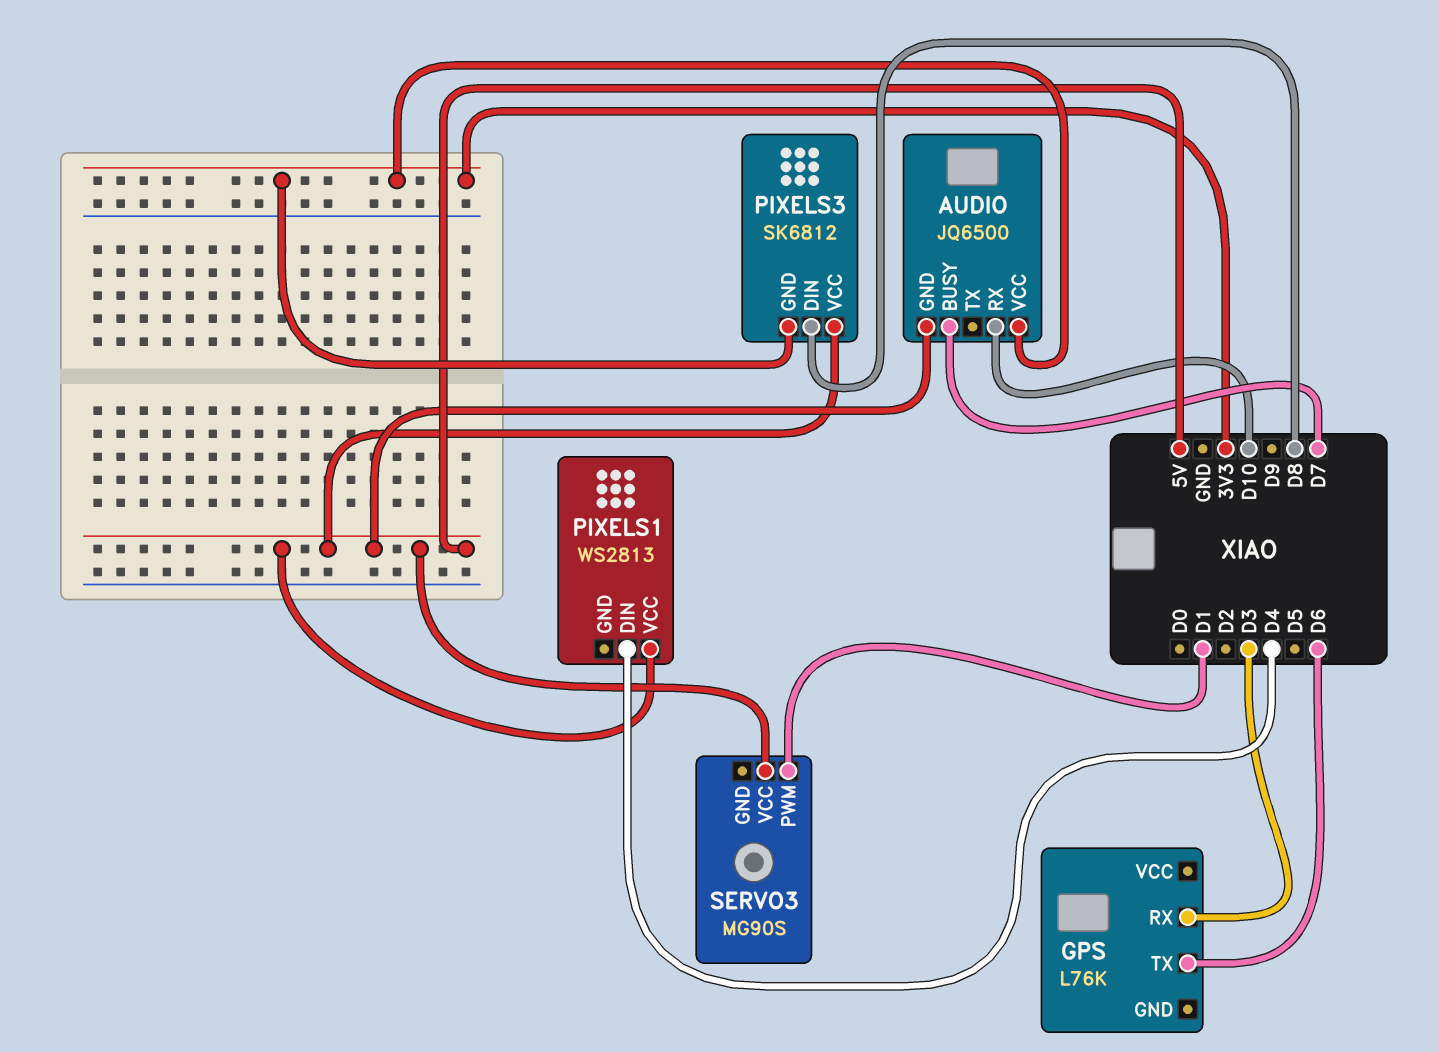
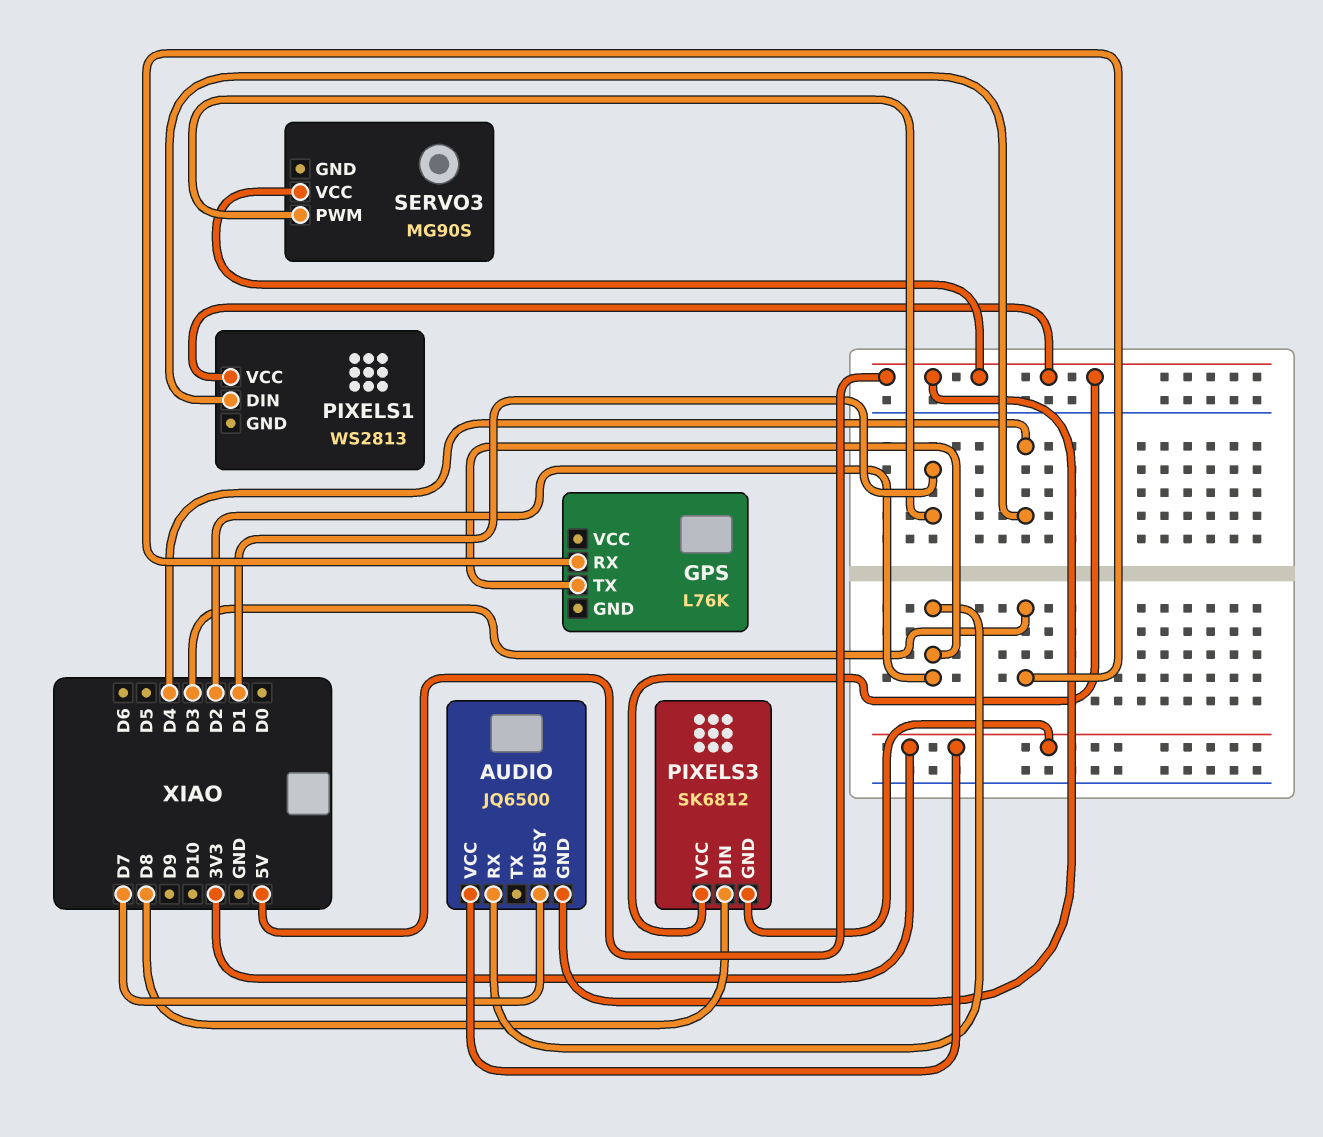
AUDIO pin RX: D10 -> D2
GPS pin TX: D6 -> D2

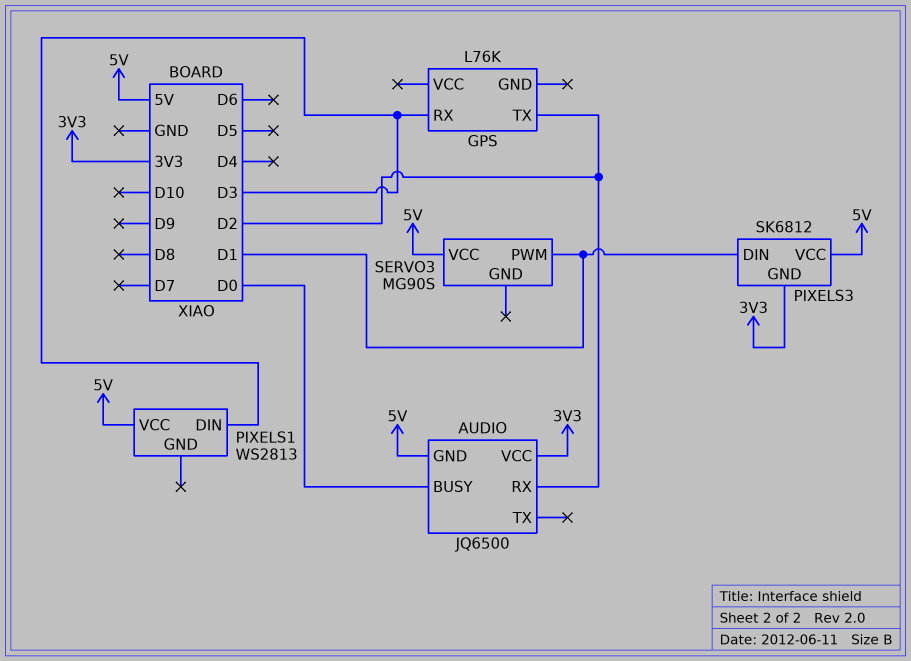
AUDIO pin BUSY: D7 -> D0
PIXELS1 pin DIN: D4 -> D3
PIXELS3 pin DIN: D8 -> D1

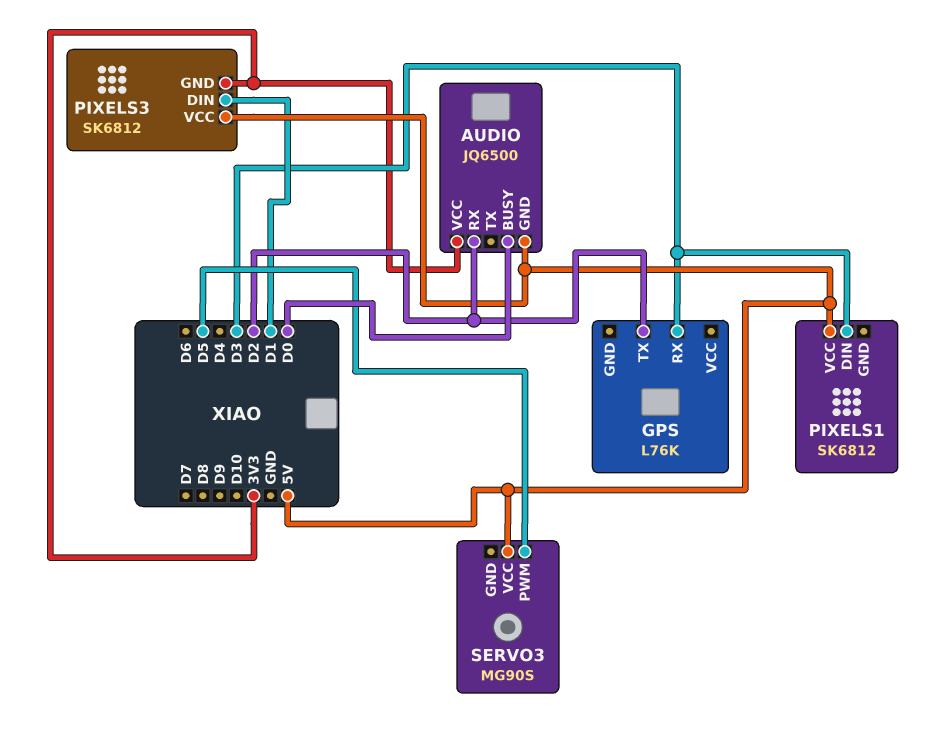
PIXELS1: WS2813 -> SK6812
SERVO3 pin PWM: D1 -> D5

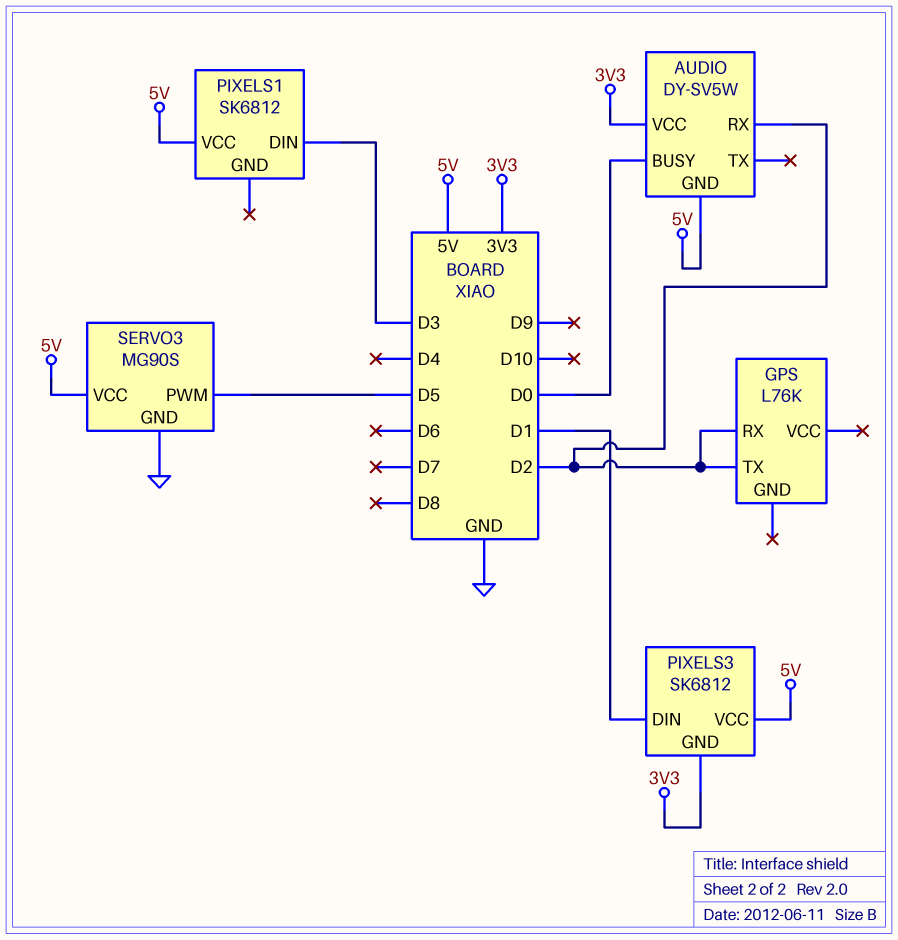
AUDIO: JQ6500 -> DY-SV5W
GPS pin RX: D3 -> D2
SERVO3 pin GND: none -> GND

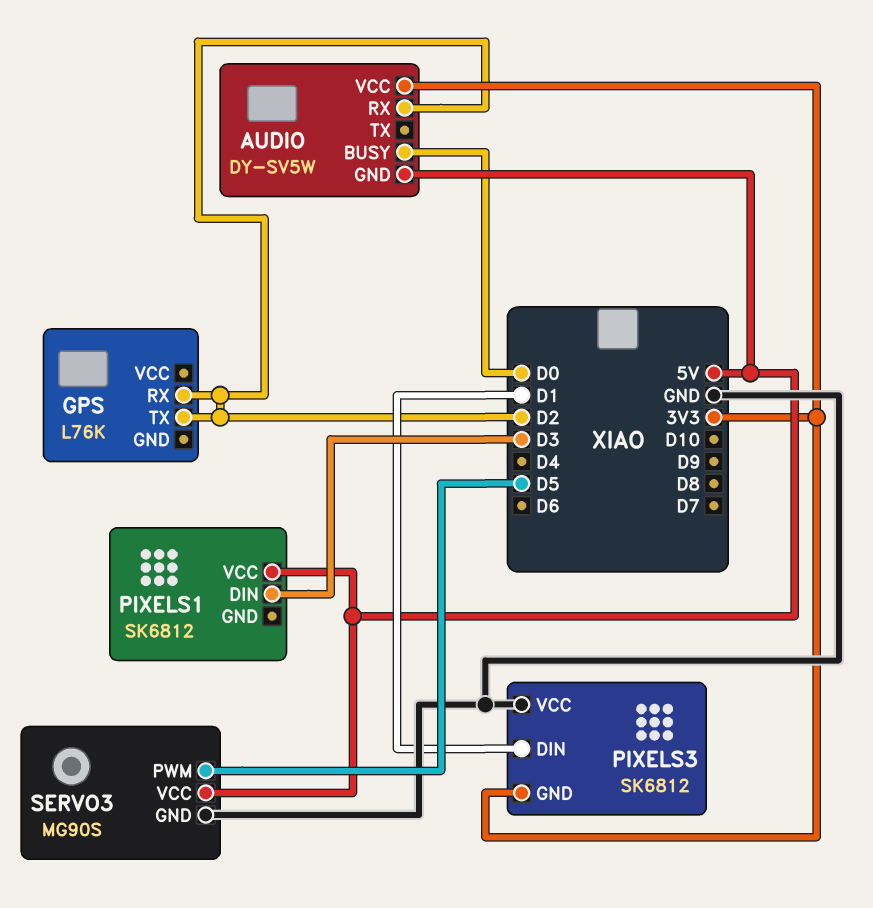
PIXELS3 pin VCC: 5V -> GND

